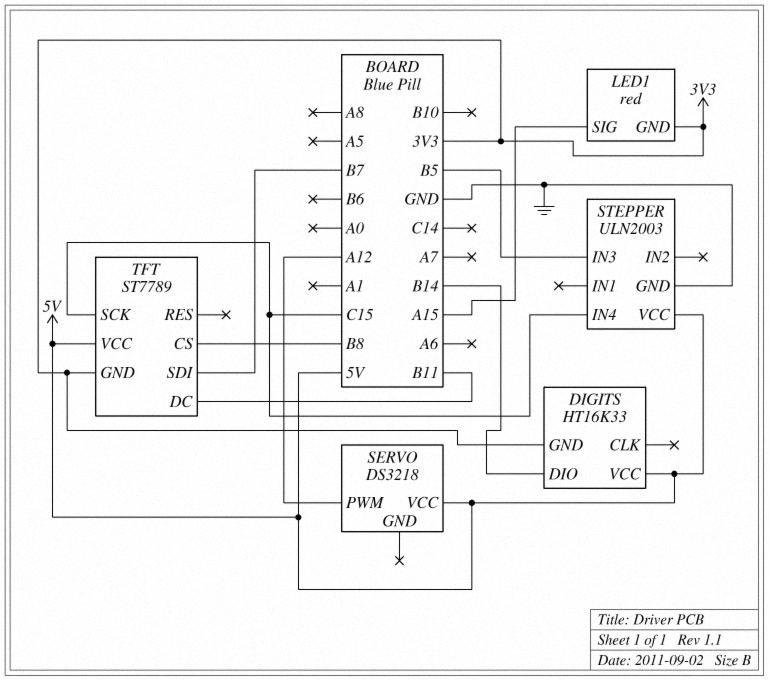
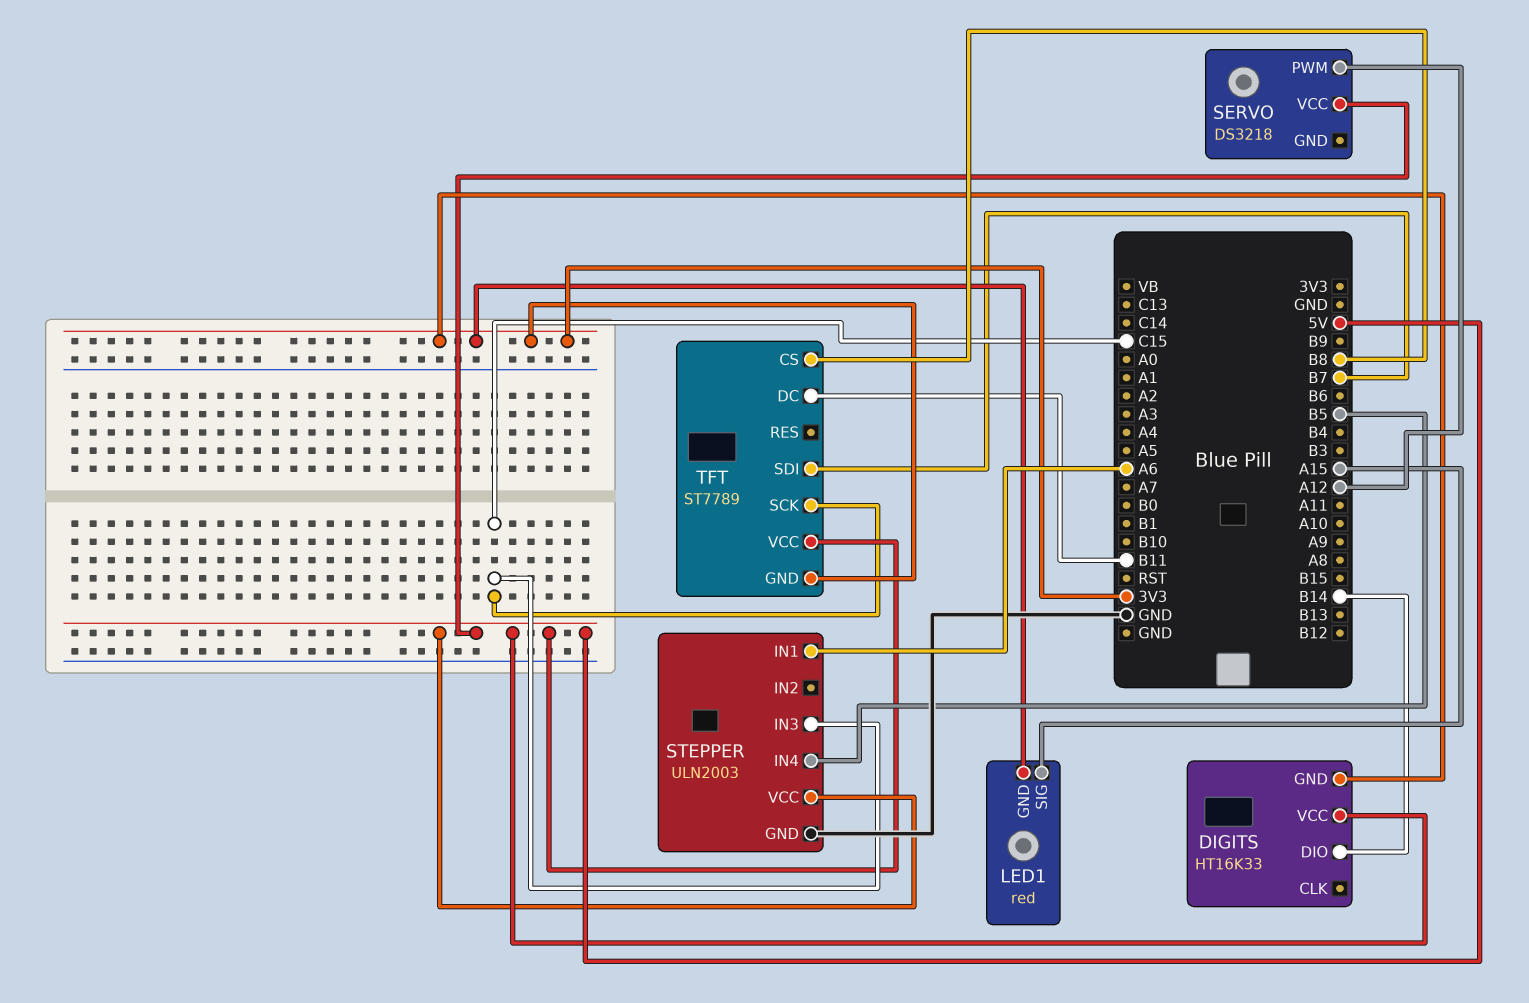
STEPPER pin IN1: none -> A6
STEPPER pin IN3: B5 -> C15
STEPPER pin IN4: C15 -> B5

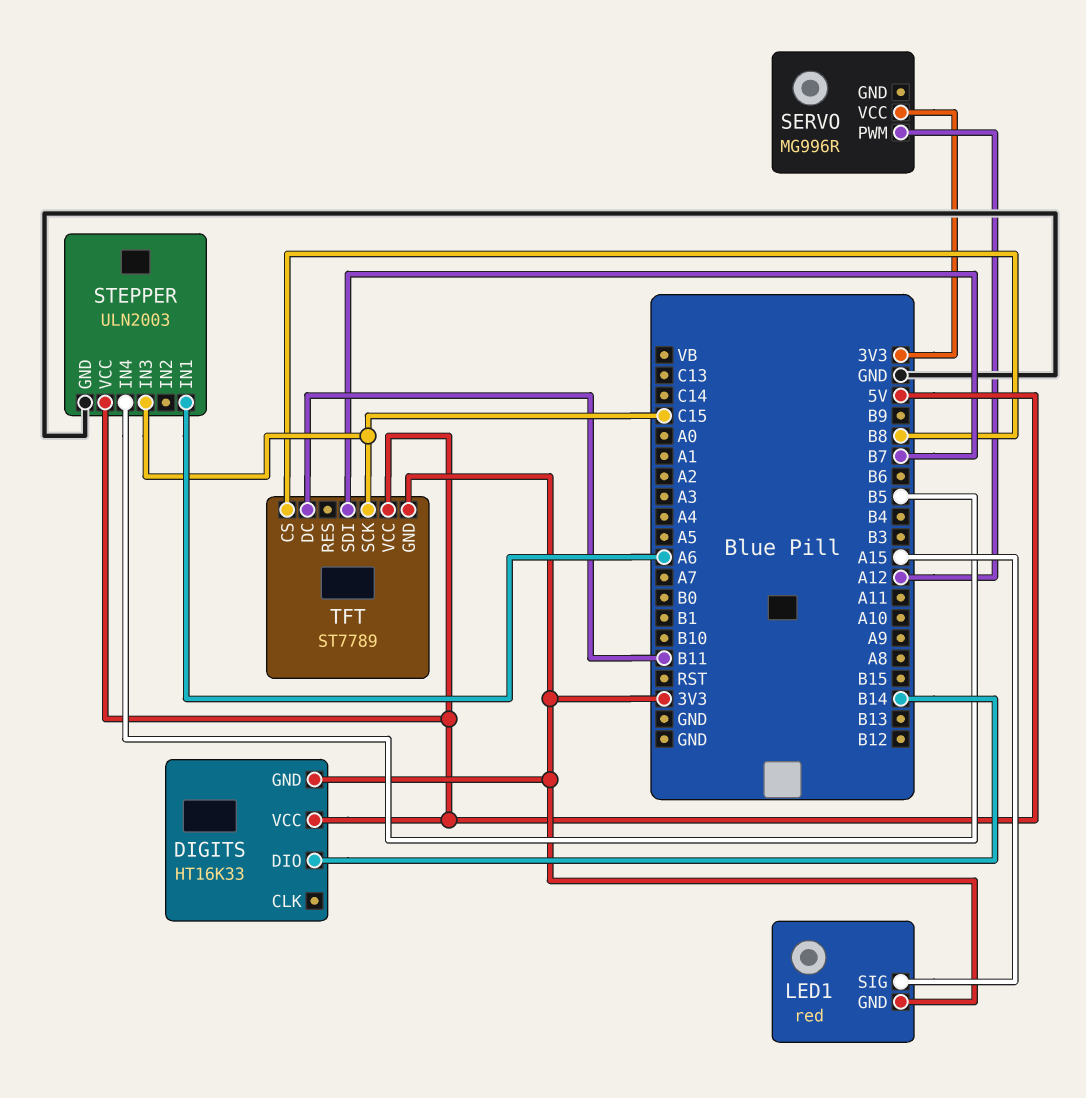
SERVO: DS3218 -> MG996R
SERVO pin VCC: 5V -> 3V3

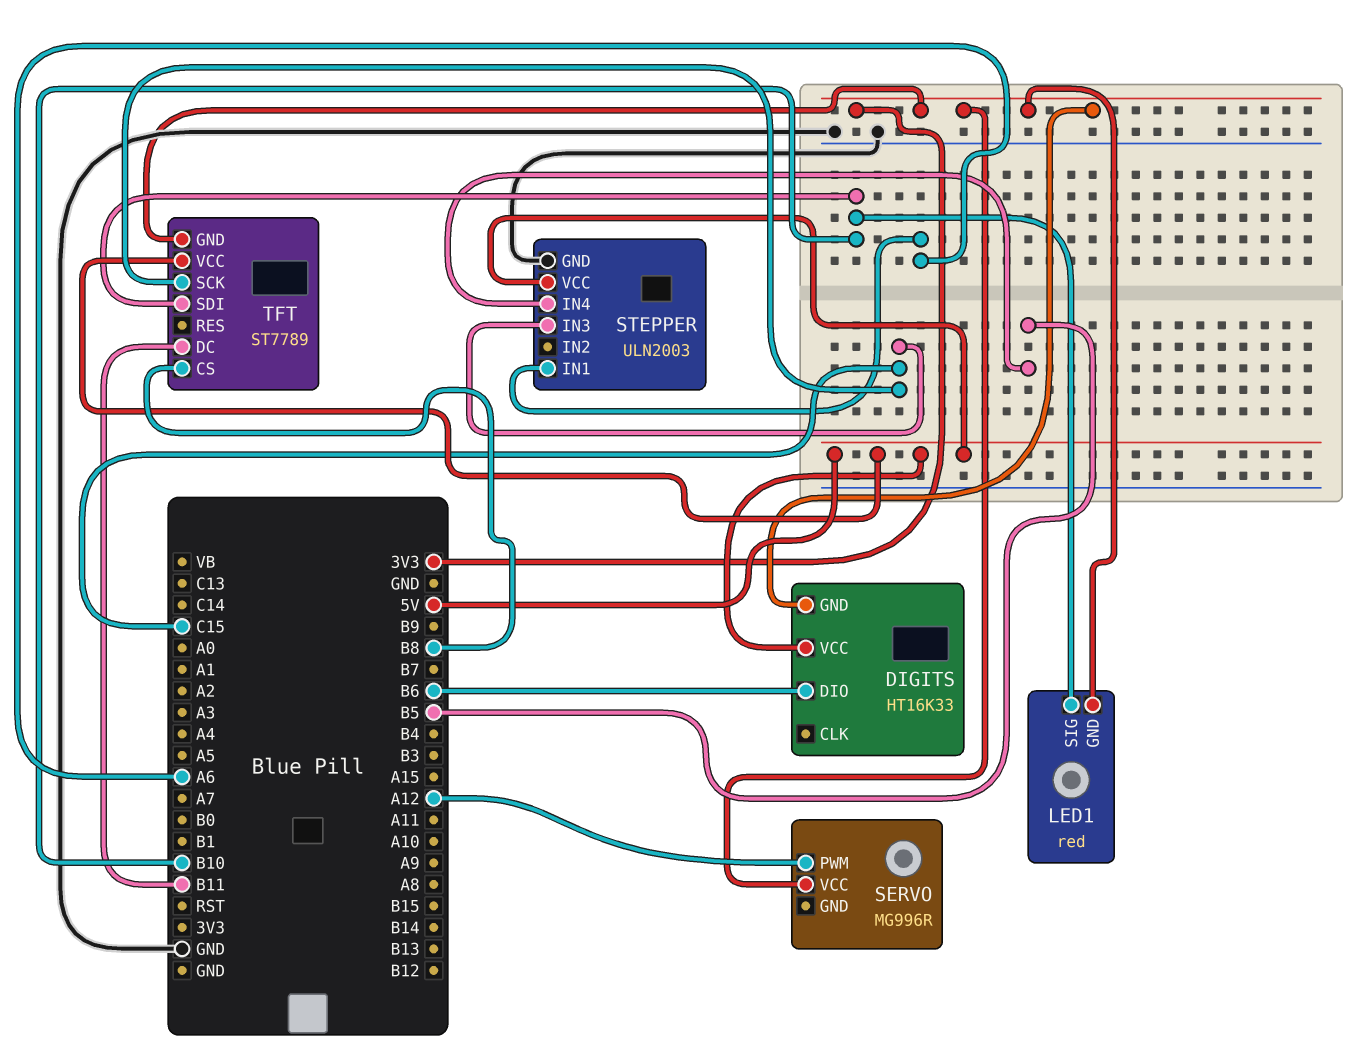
DIGITS pin DIO: B14 -> B6
LED1 pin SIG: A15 -> B10
TFT pin SDI: B7 -> B10

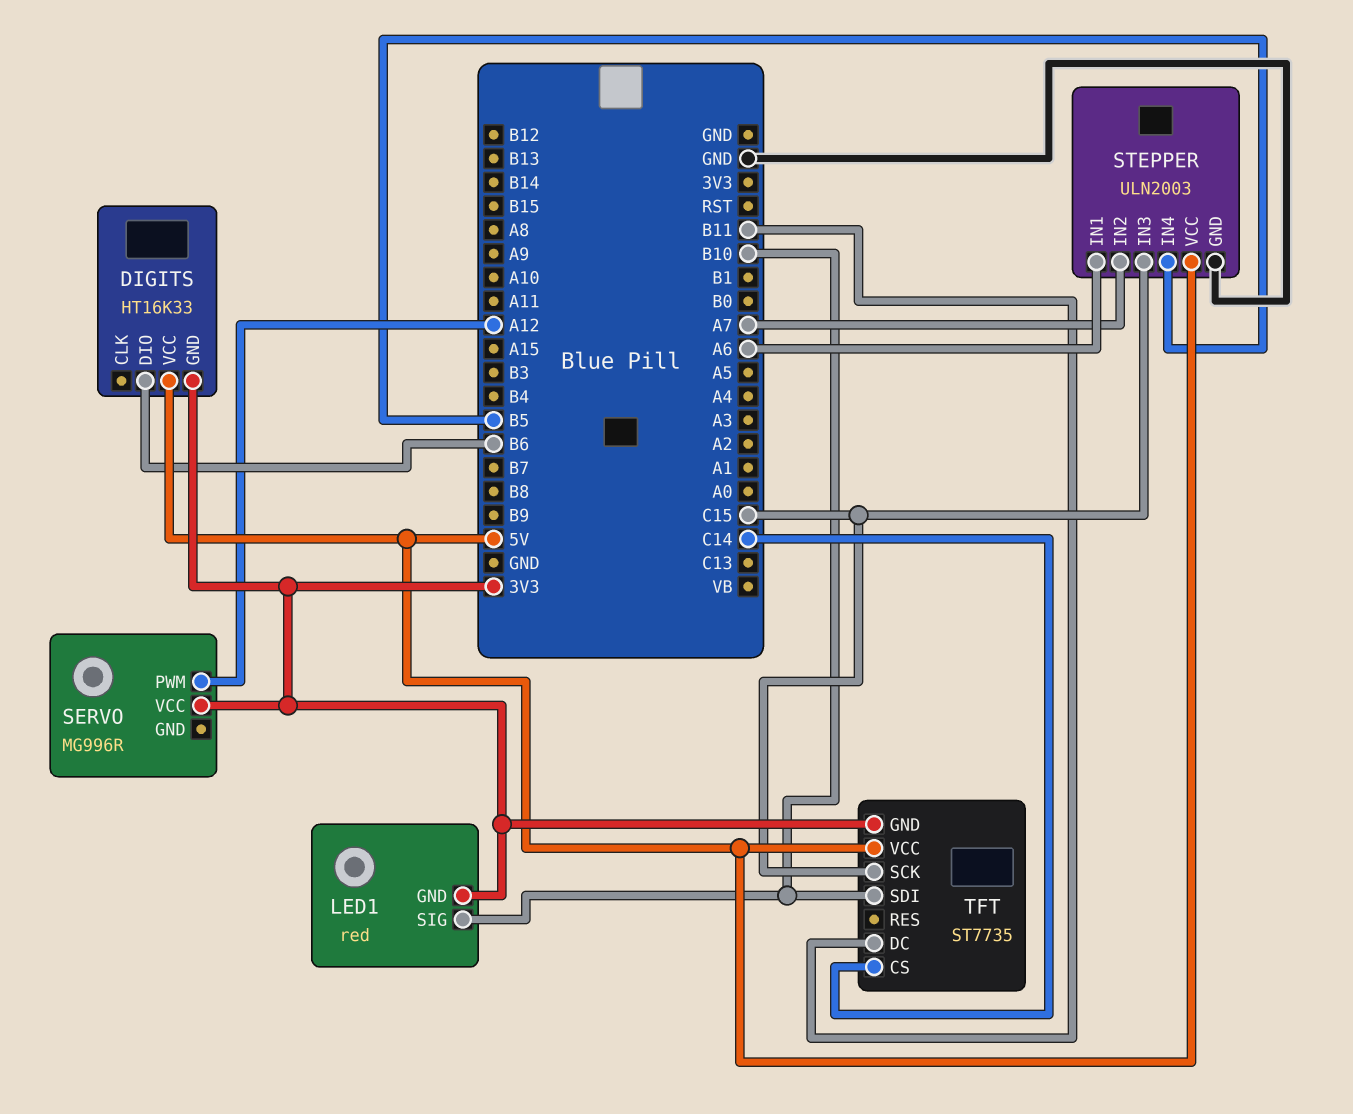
STEPPER pin IN2: none -> A7
TFT: ST7789 -> ST7735
TFT pin CS: B8 -> C14

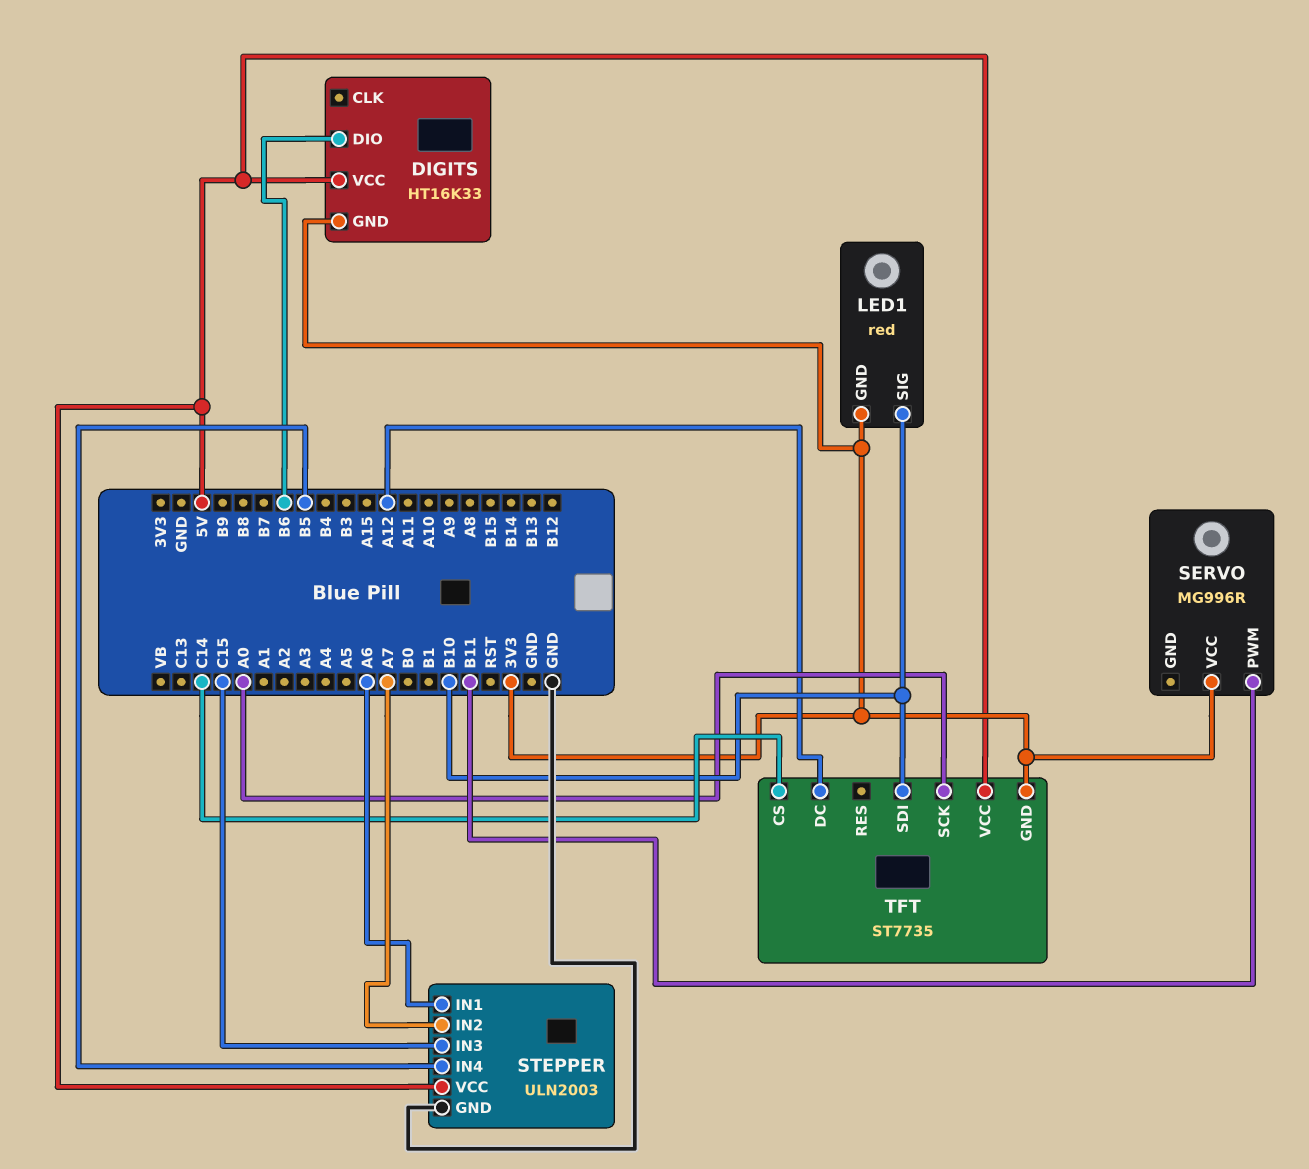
SERVO pin PWM: A12 -> B11
TFT pin DC: B11 -> A12
TFT pin SCK: C15 -> A0

